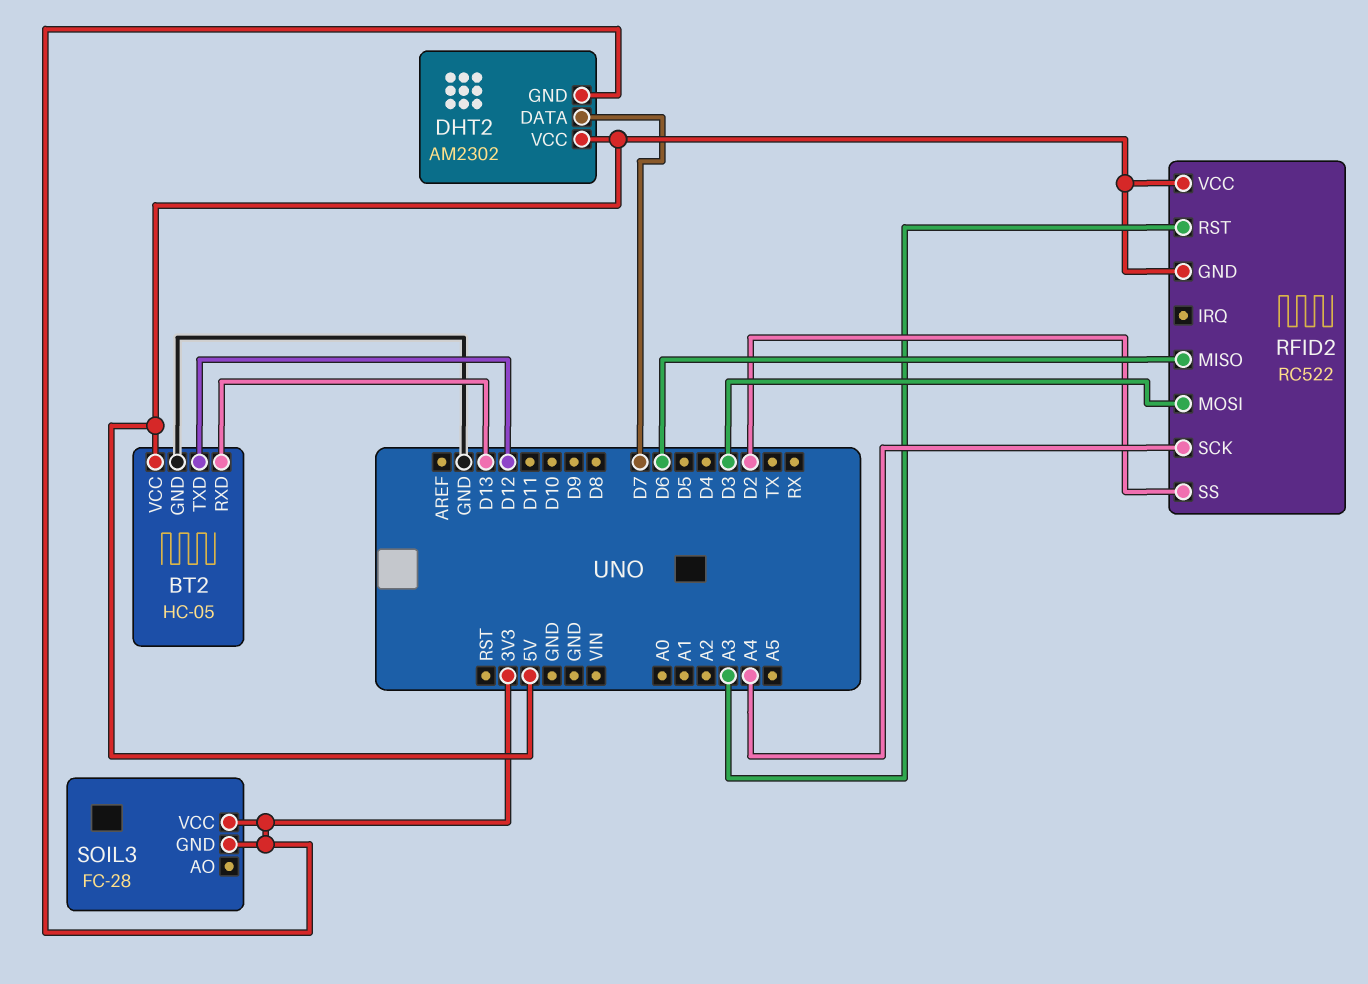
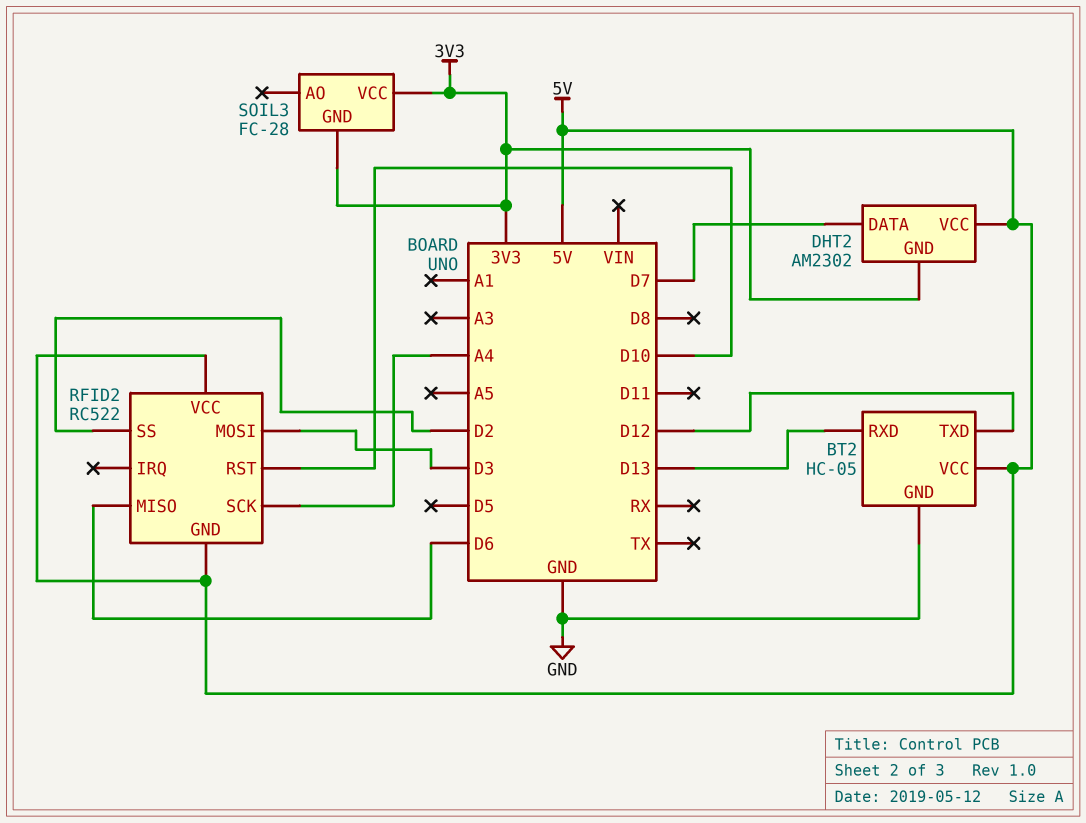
RFID2 pin RST: A3 -> D10

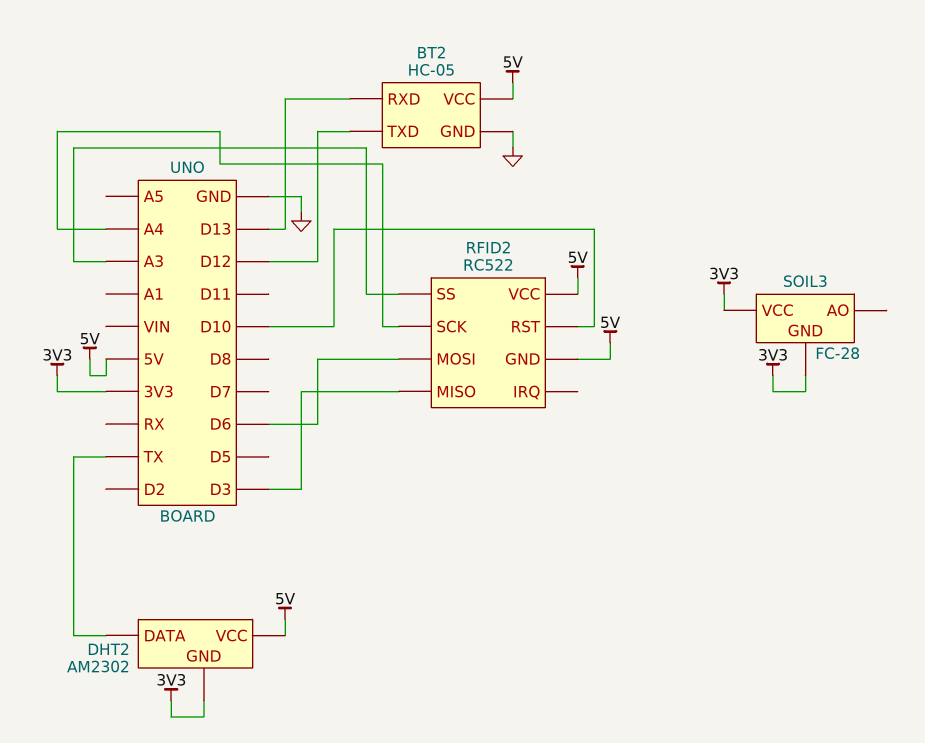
DHT2 pin DATA: D7 -> TX
RFID2 pin MISO: D6 -> D3
RFID2 pin MOSI: D3 -> D6
RFID2 pin SS: D2 -> A3

